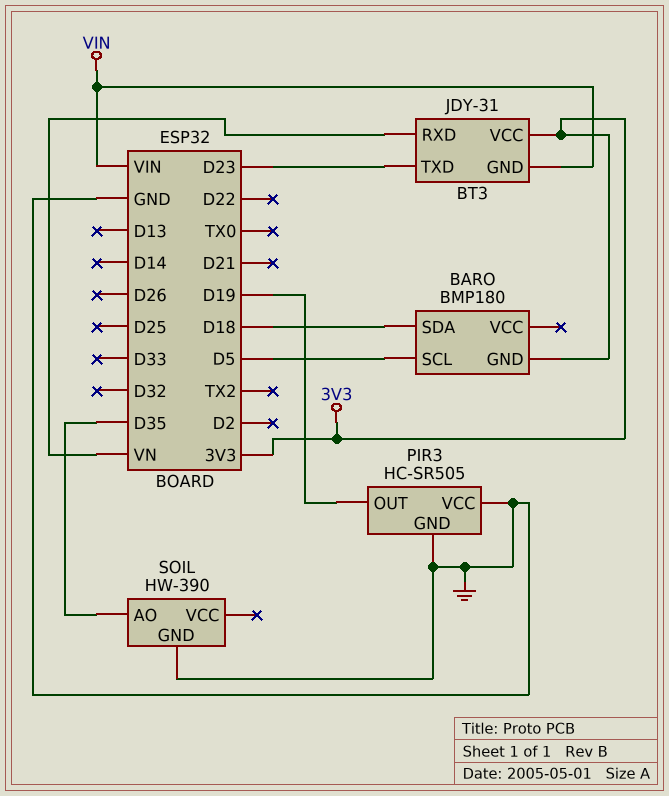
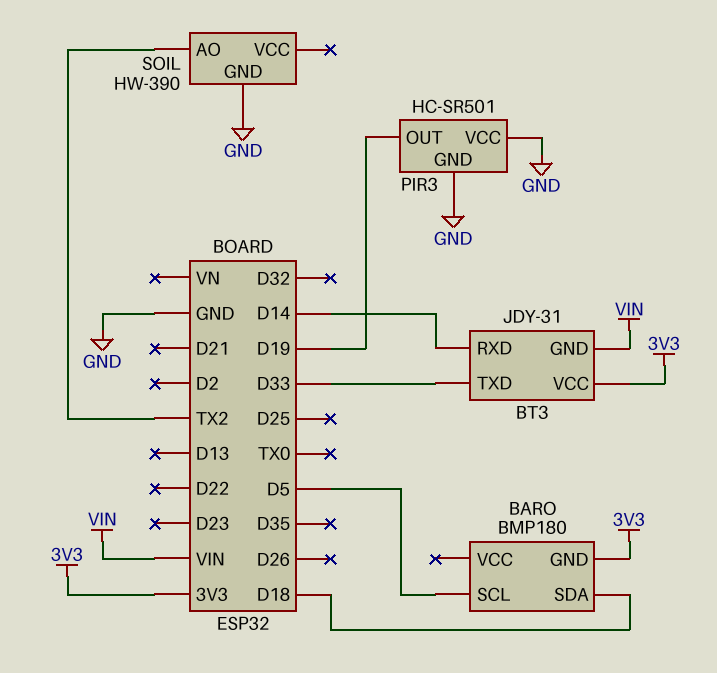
BT3 pin RXD: VN -> D14
BT3 pin TXD: D23 -> D33
PIR3: HC-SR505 -> HC-SR501
SOIL pin AO: D35 -> TX2

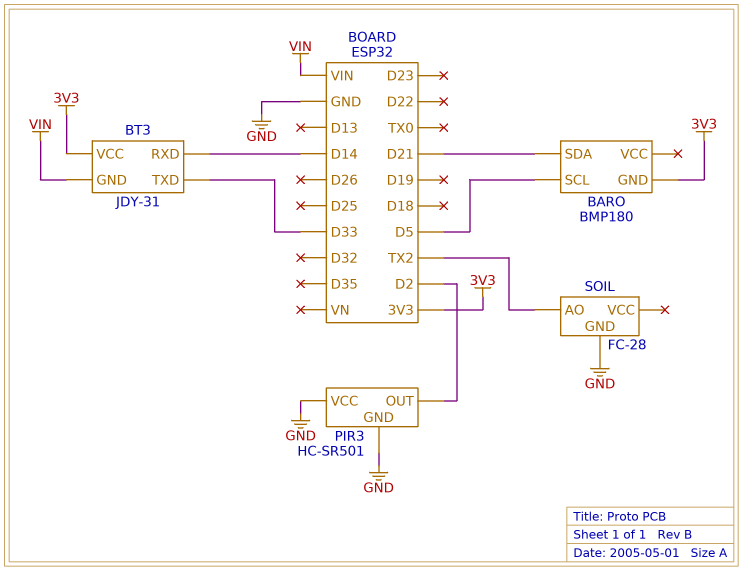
BARO pin SDA: D18 -> D21
PIR3 pin OUT: D19 -> D2
SOIL: HW-390 -> FC-28

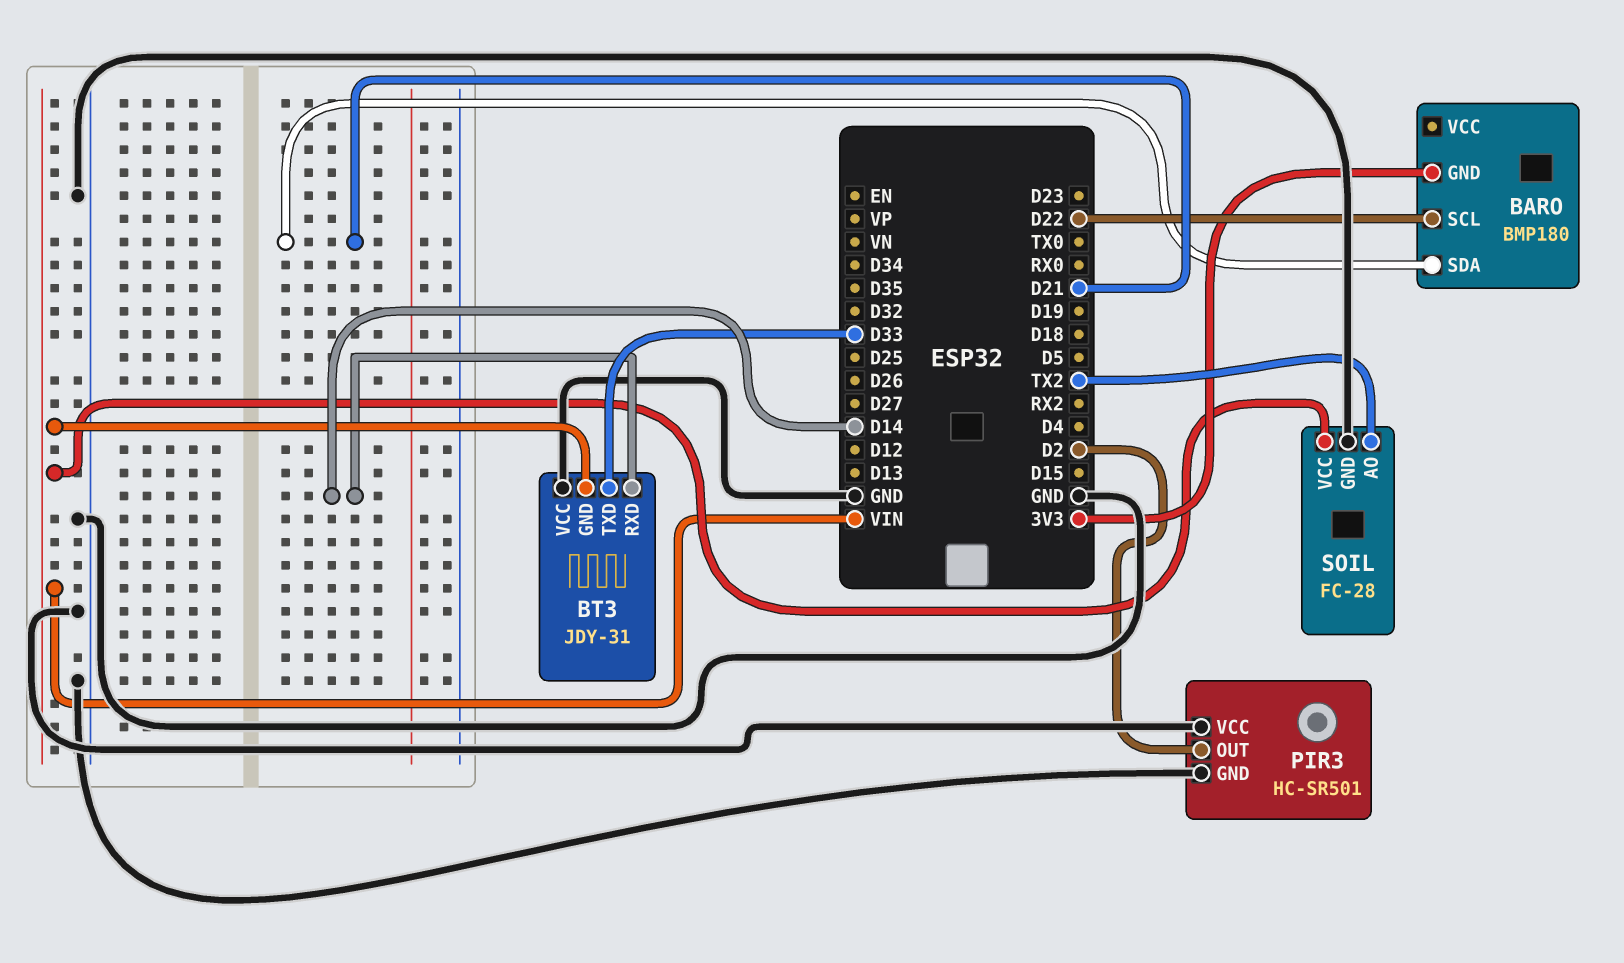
BARO pin SCL: D5 -> D22
BT3 pin VCC: 3V3 -> GND
SOIL pin VCC: none -> VIN

